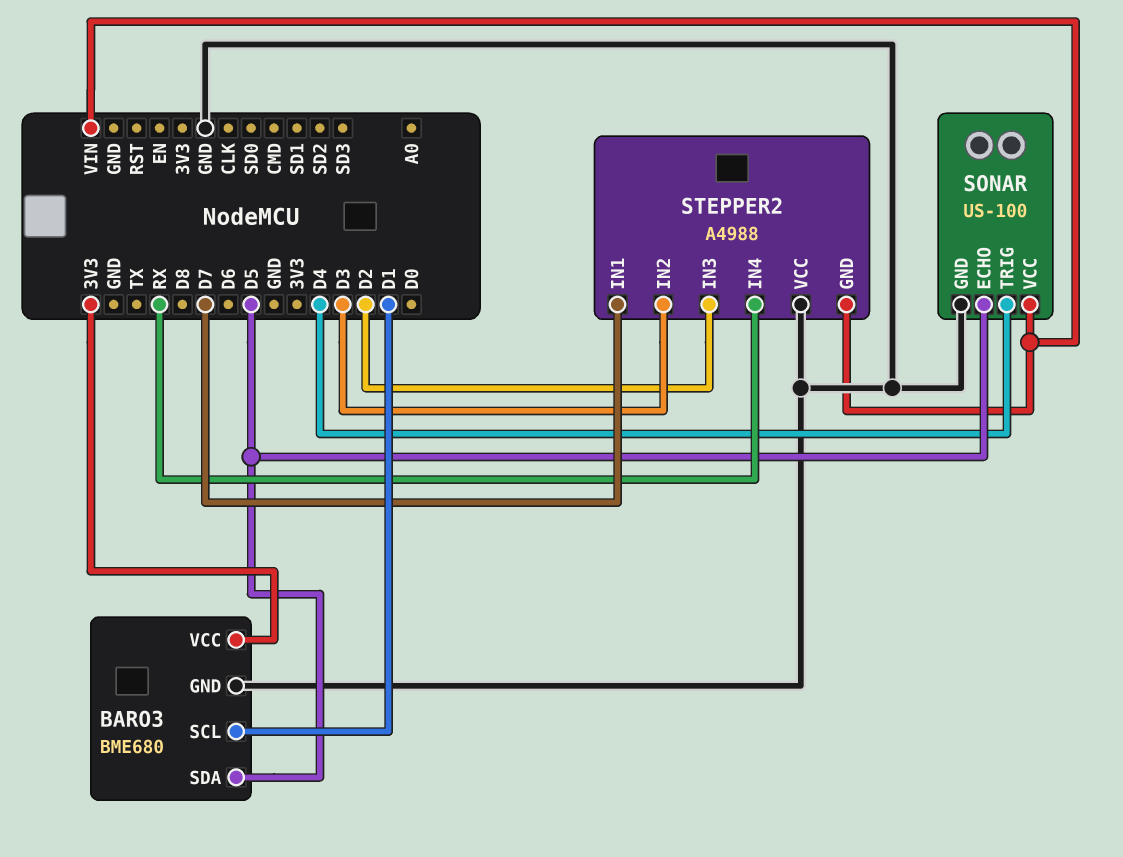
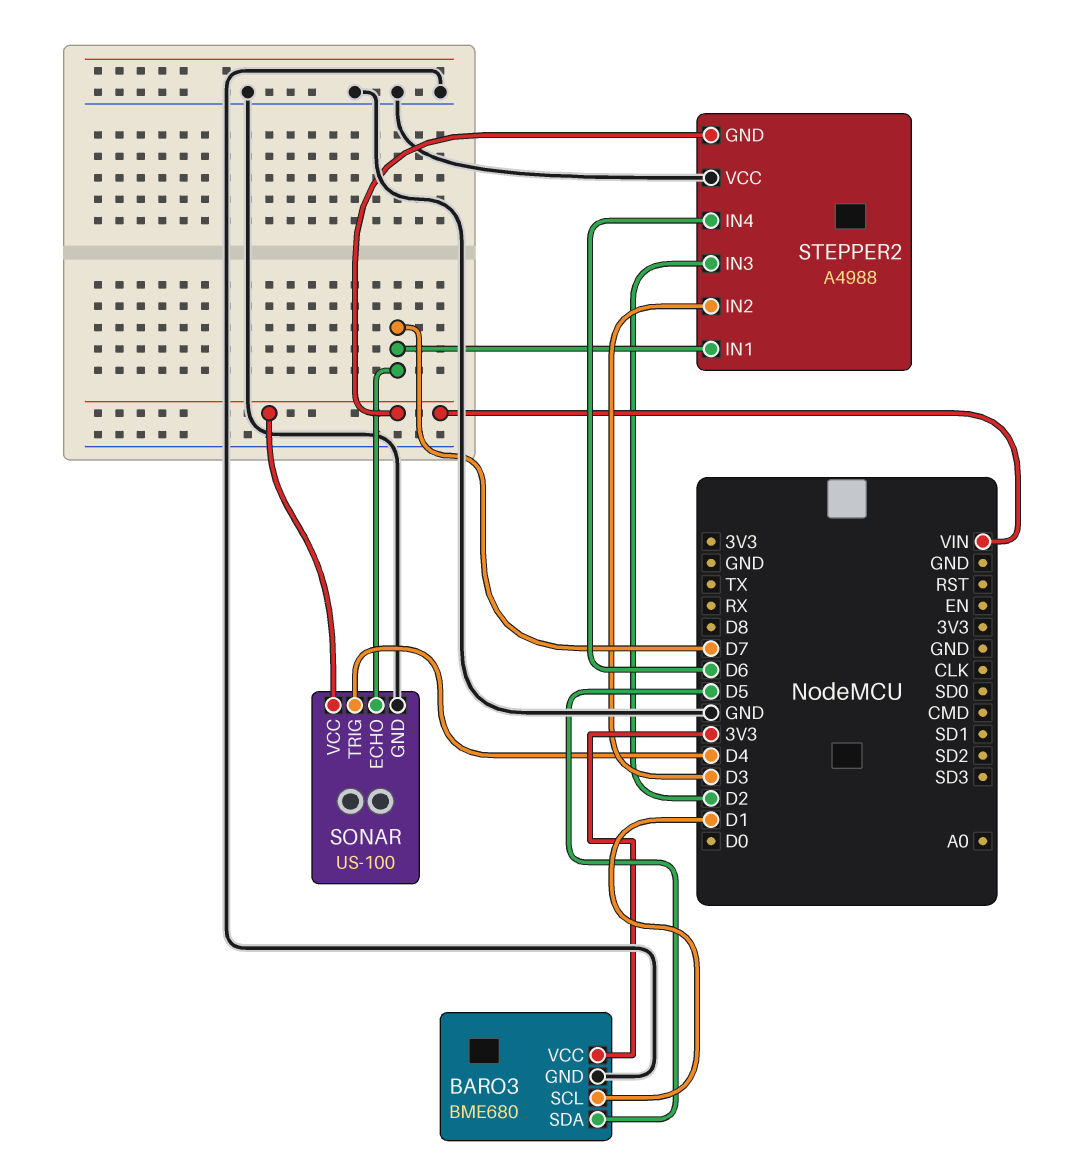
SONAR pin ECHO: D5 -> D7
STEPPER2 pin IN4: RX -> D6

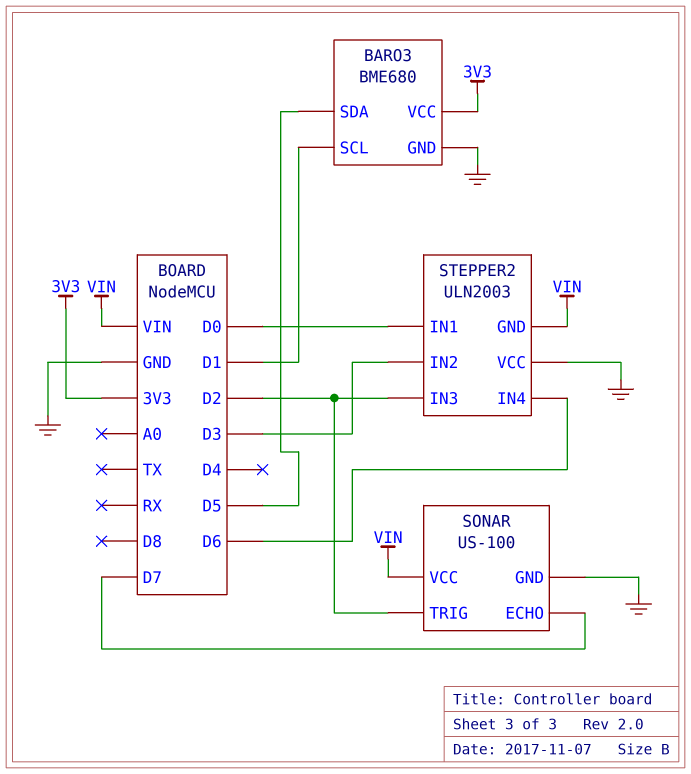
SONAR pin TRIG: D4 -> D2
STEPPER2: A4988 -> ULN2003
STEPPER2 pin IN1: D7 -> D0

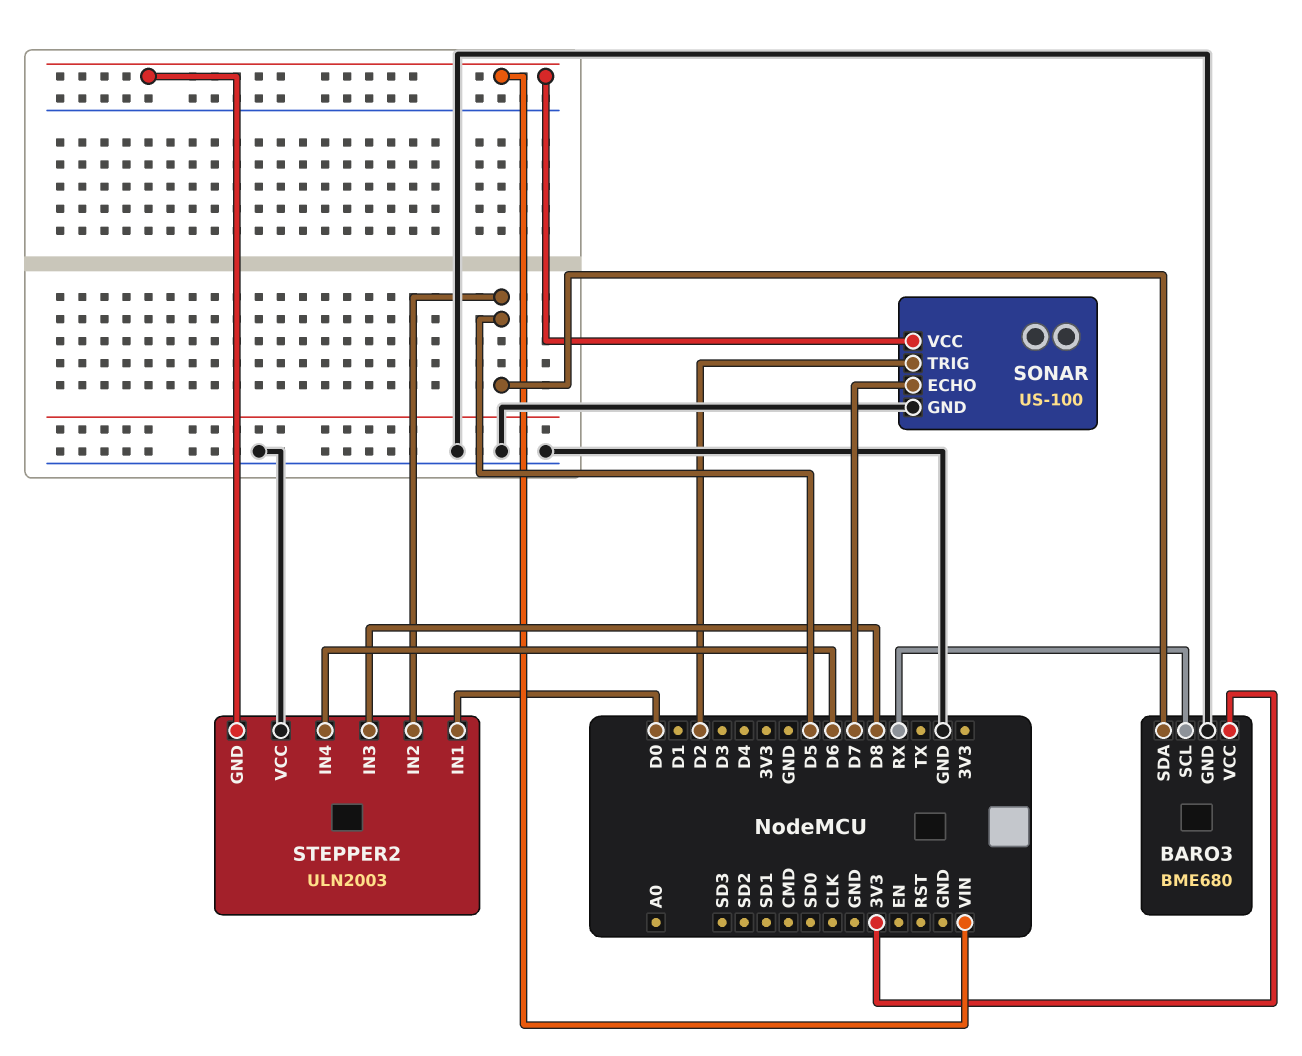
BARO3 pin SCL: D1 -> RX
STEPPER2 pin IN2: D3 -> D5
STEPPER2 pin IN3: D2 -> D8

